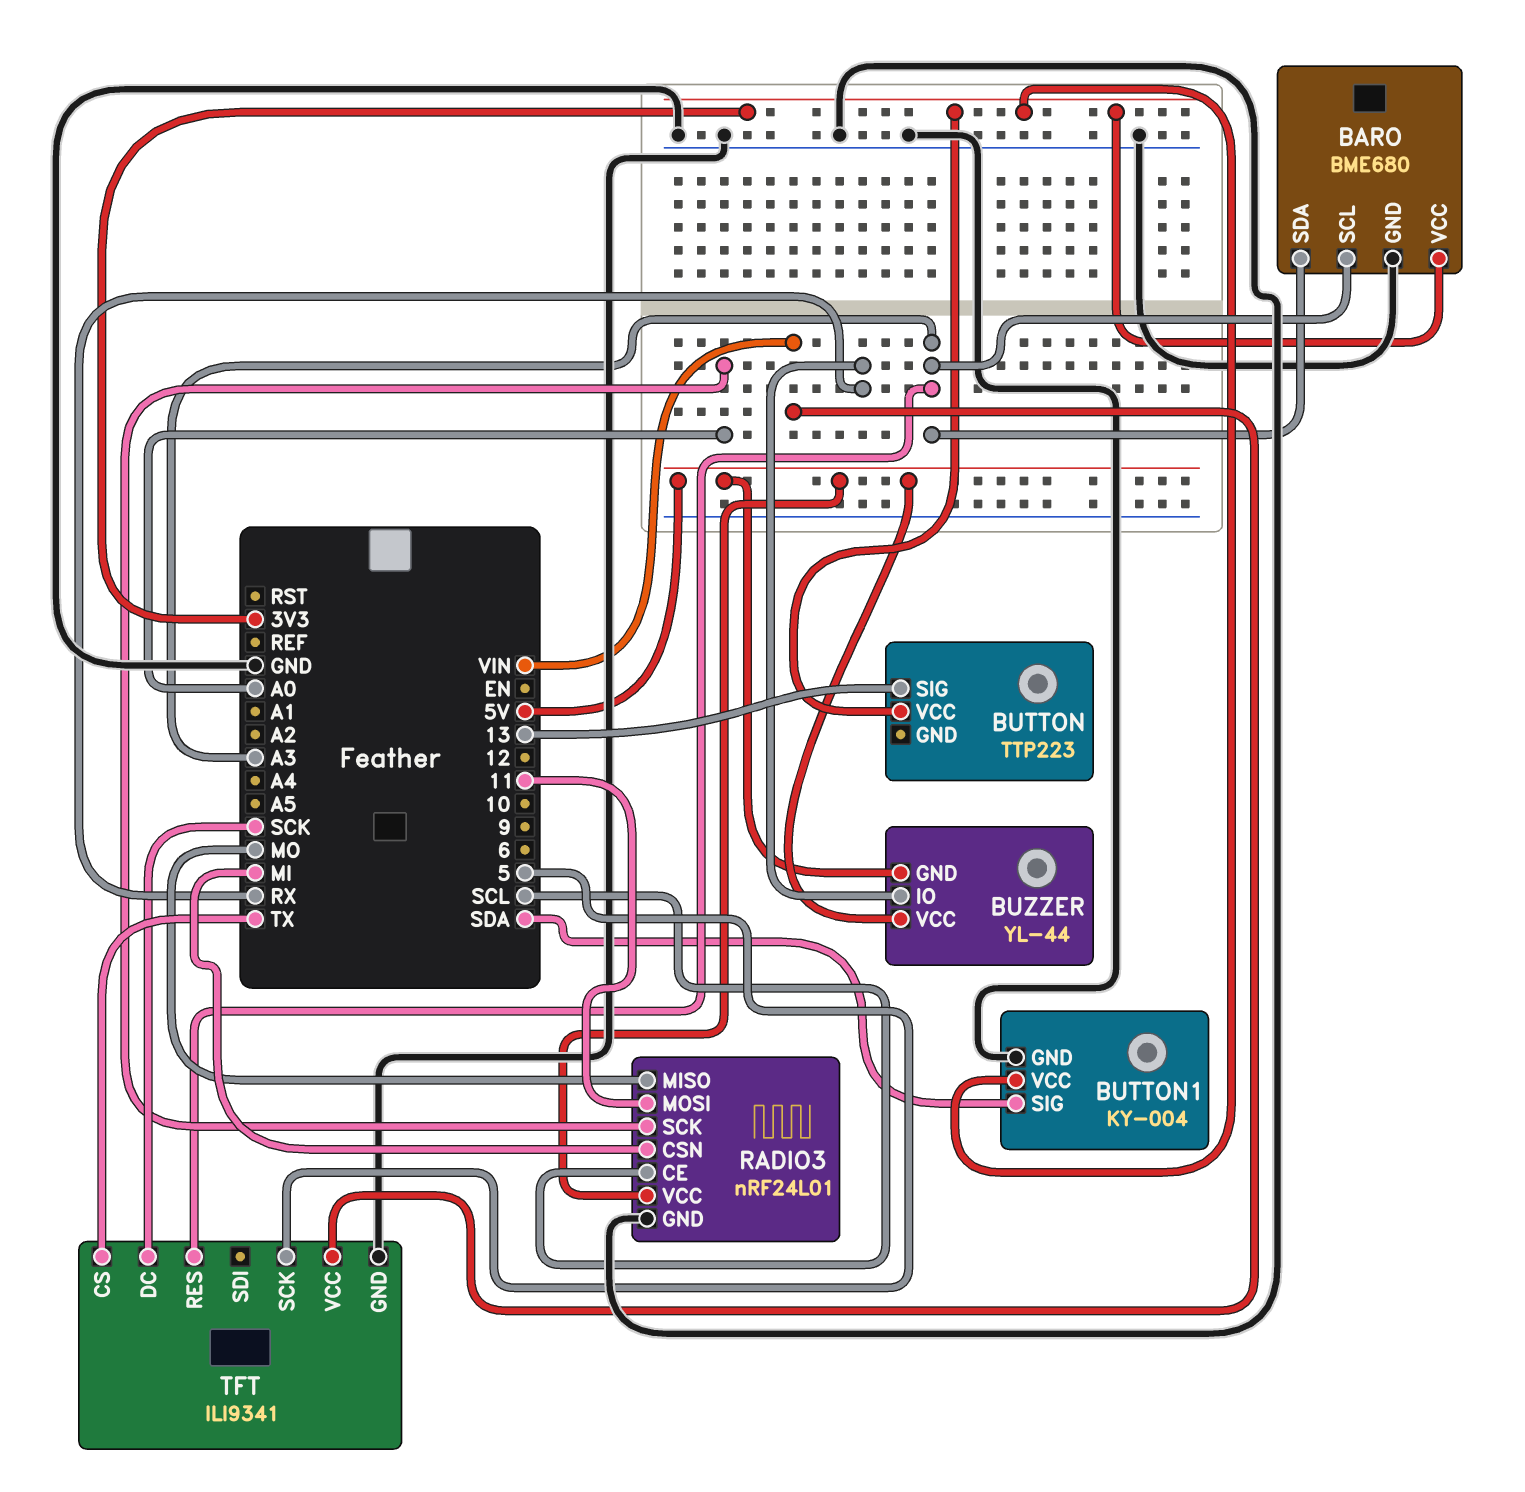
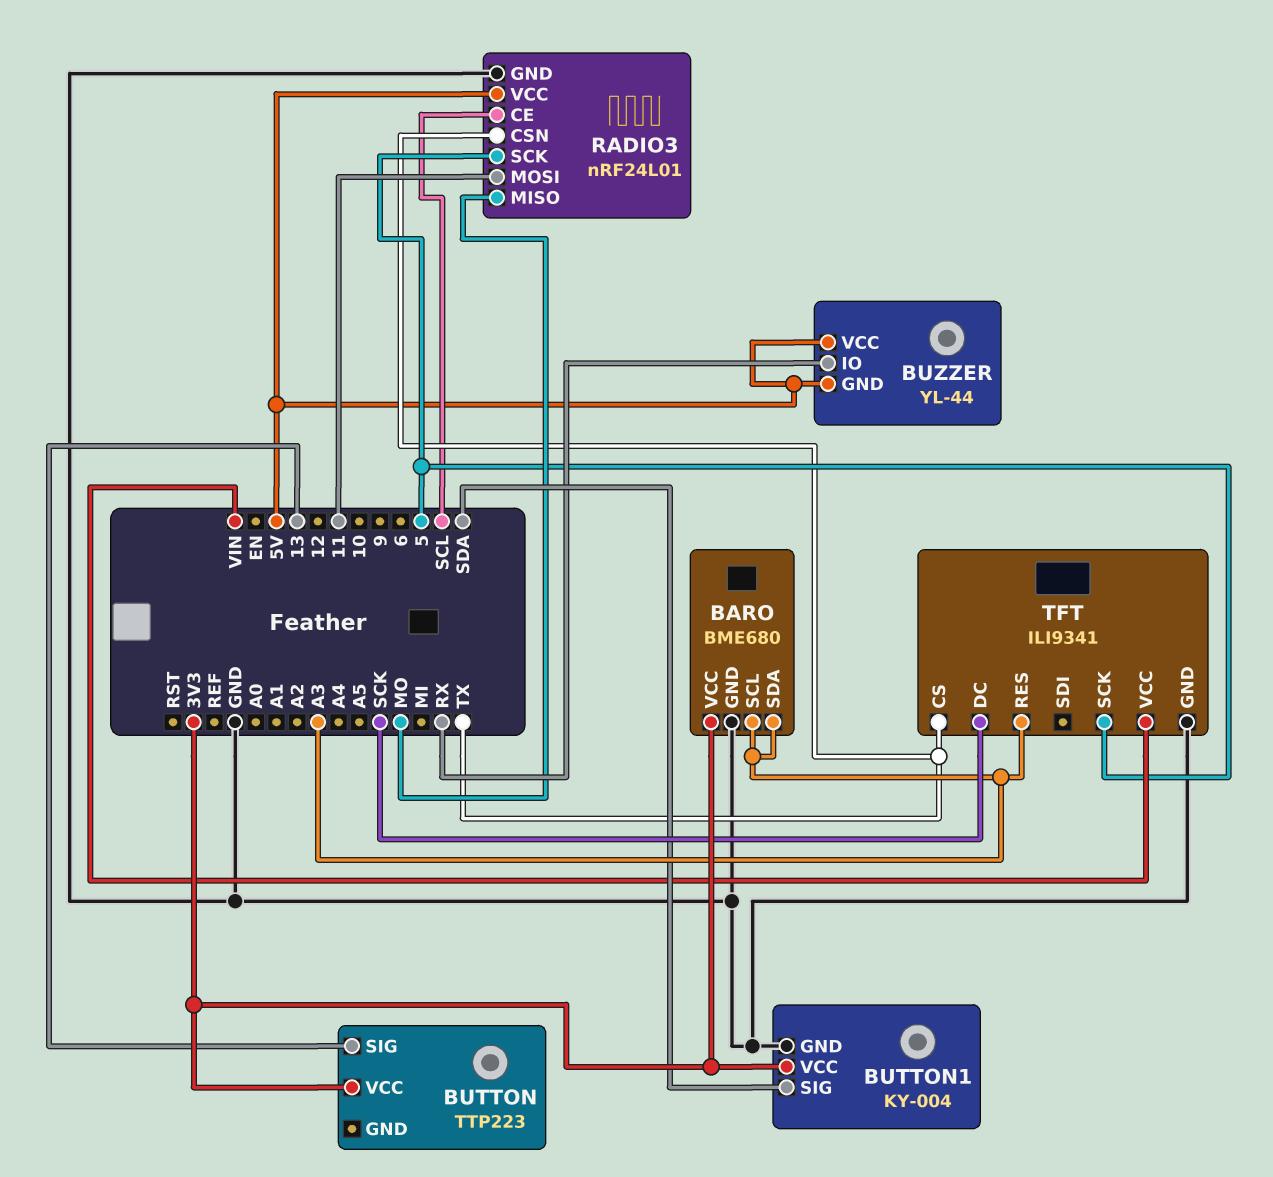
RADIO3 pin CSN: MI -> TX
RADIO3 pin SCK: A0 -> 5

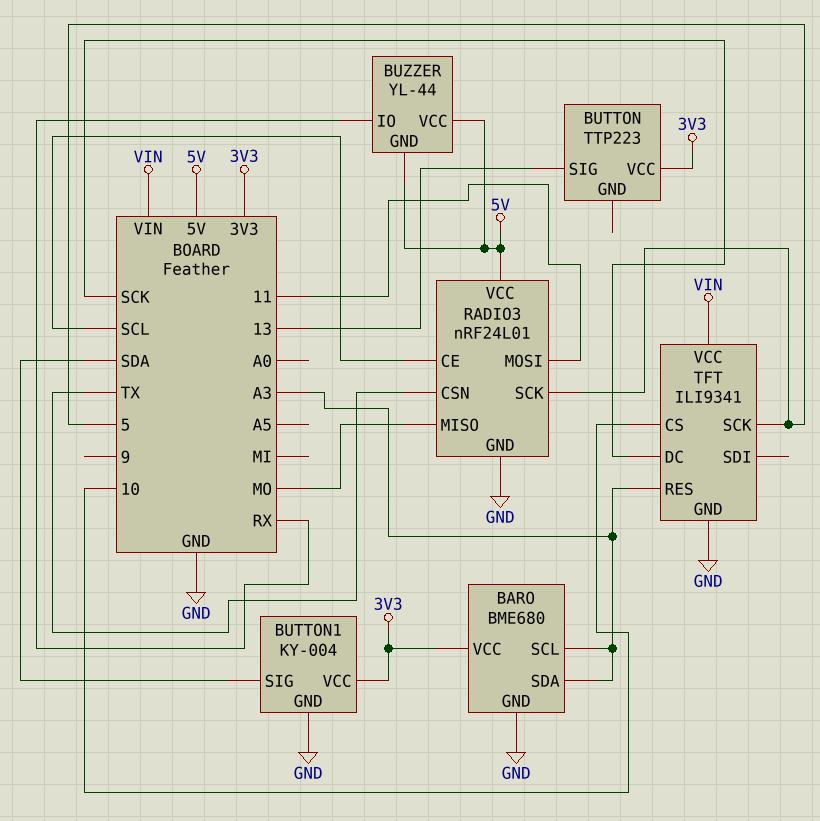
TFT pin CS: TX -> 10

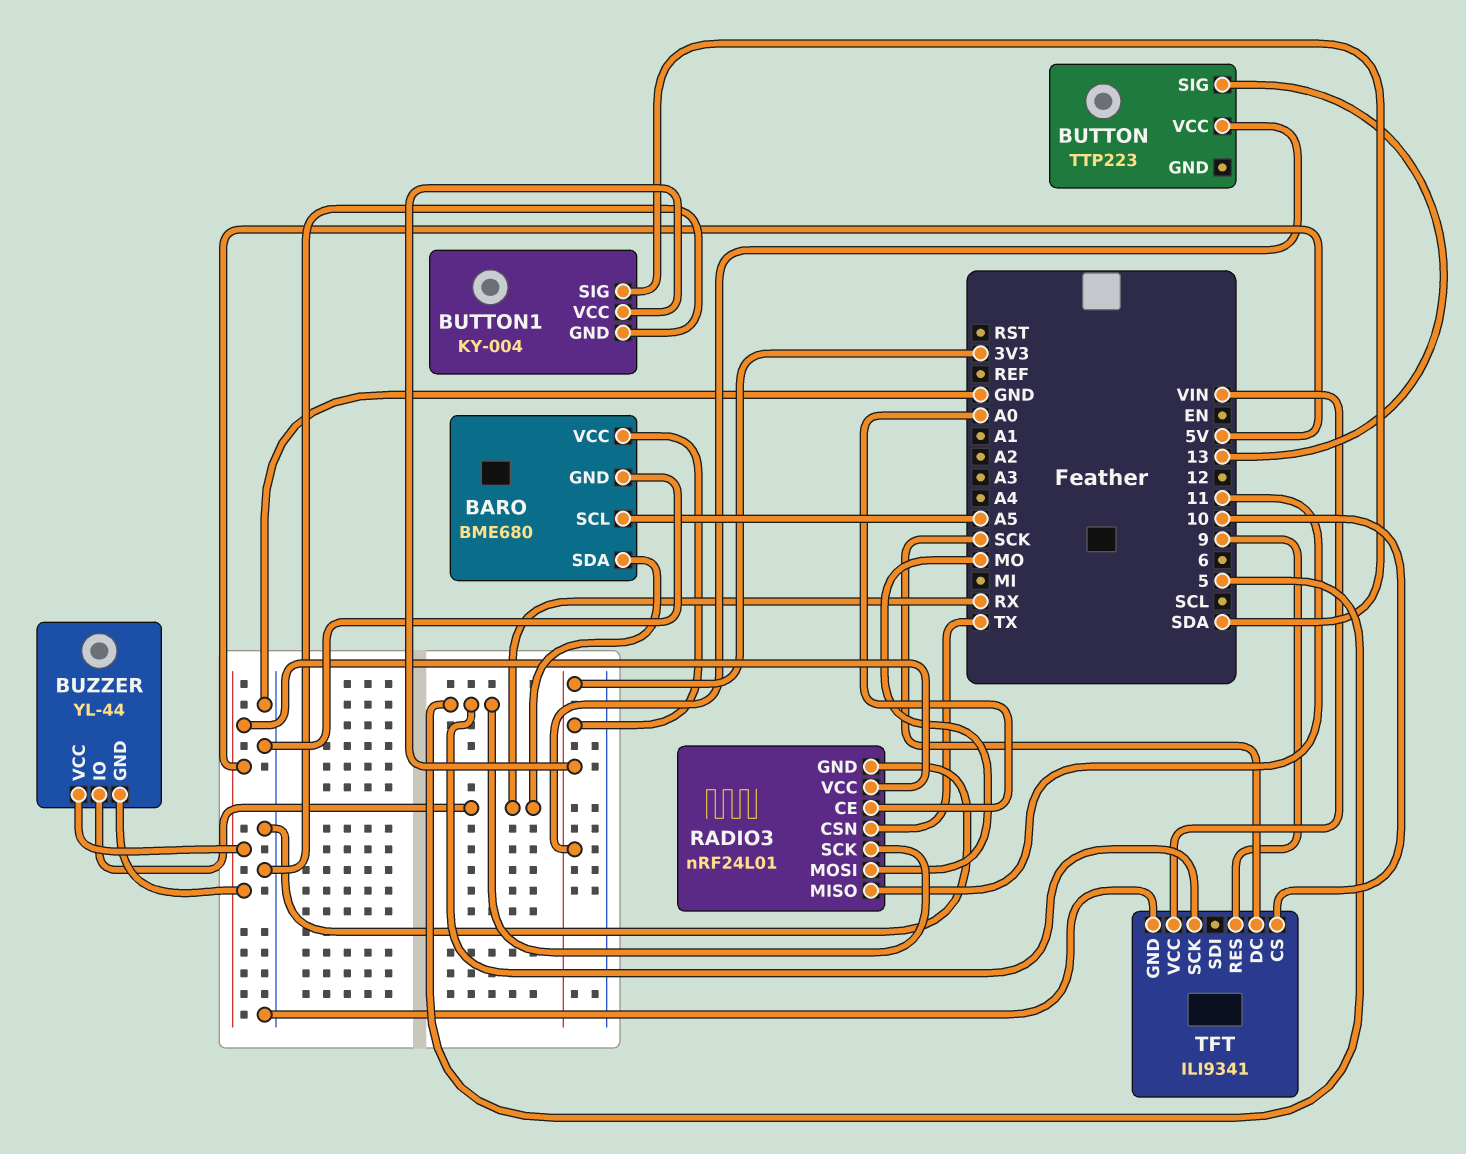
BARO pin SCL: A3 -> A5
BARO pin SDA: A3 -> RX
RADIO3 pin CE: SCL -> A0
RADIO3 pin MISO: MO -> 11
RADIO3 pin MOSI: 11 -> MO
TFT pin RES: A3 -> 9

